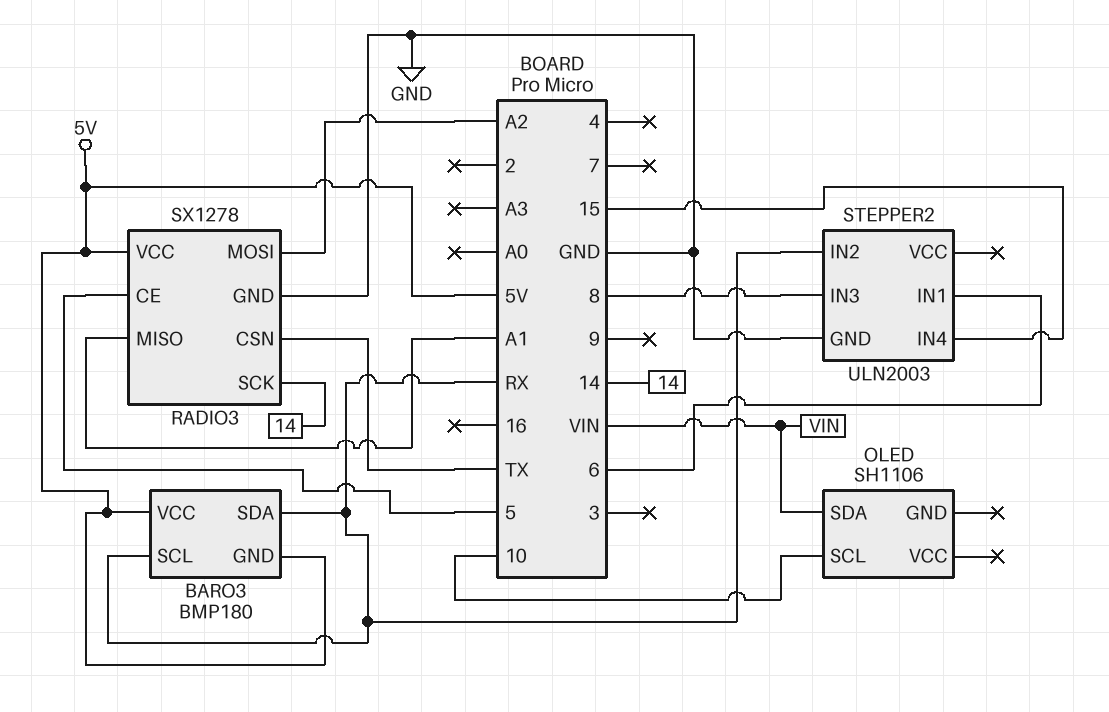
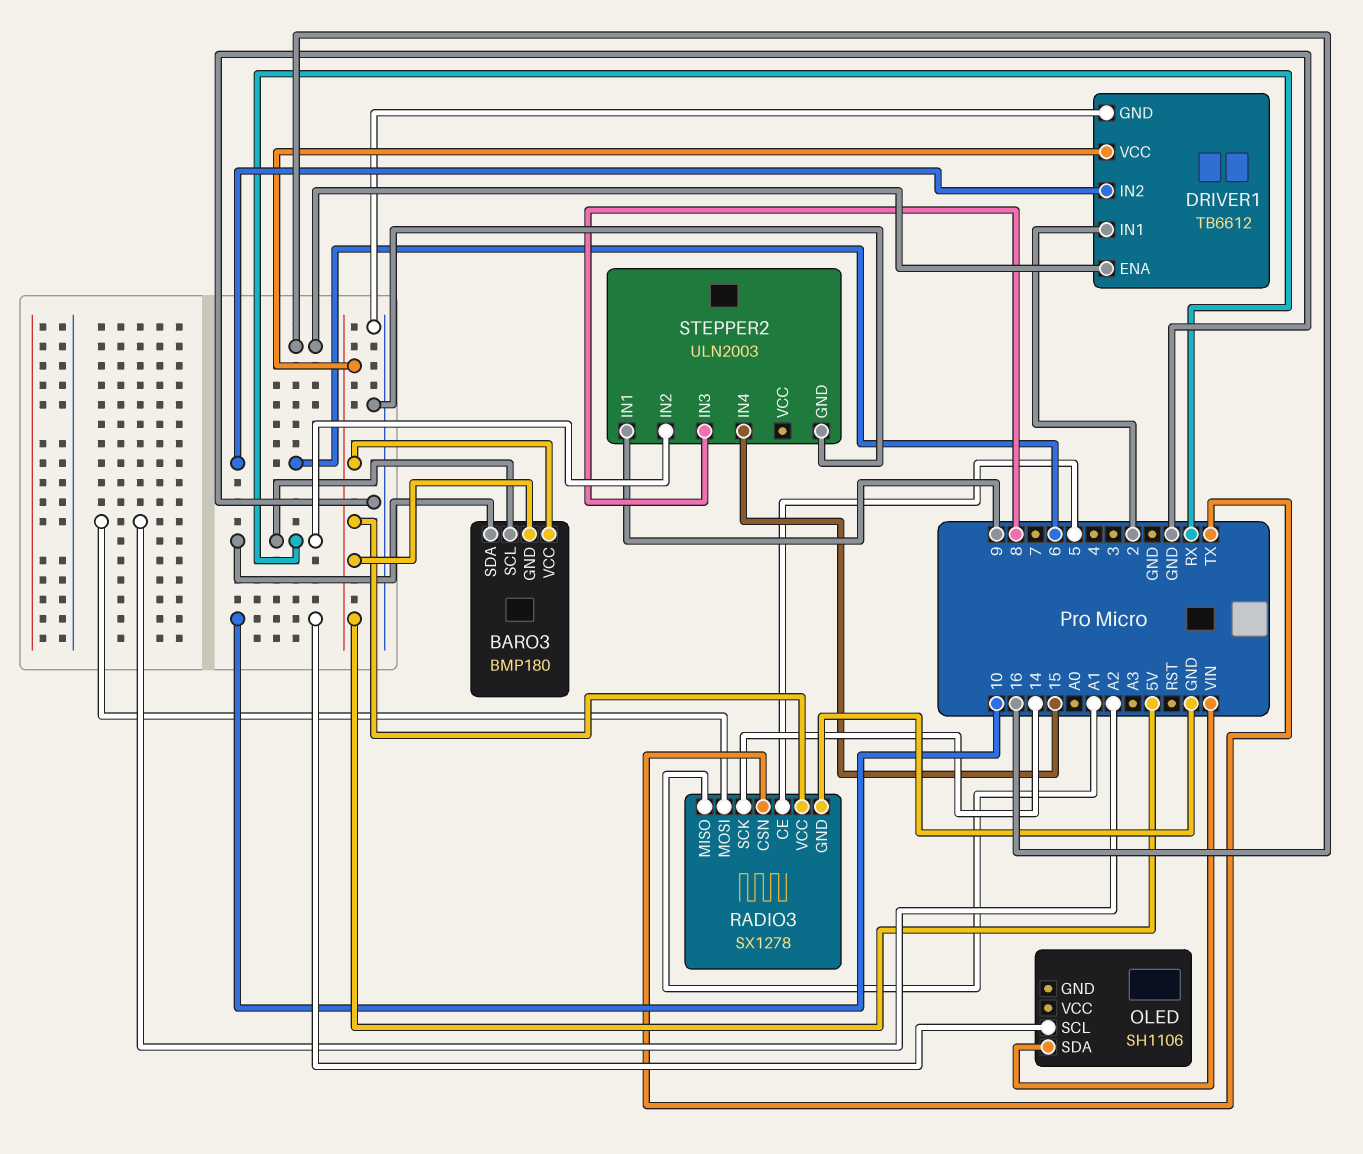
DRIVER1: none -> TB6612
DRIVER1 pin ENA: none -> 16
DRIVER1 pin GND: none -> GND
DRIVER1 pin IN1: none -> 2
DRIVER1 pin IN2: none -> 6
DRIVER1 pin VCC: none -> 5V
STEPPER2 pin IN1: 6 -> 9

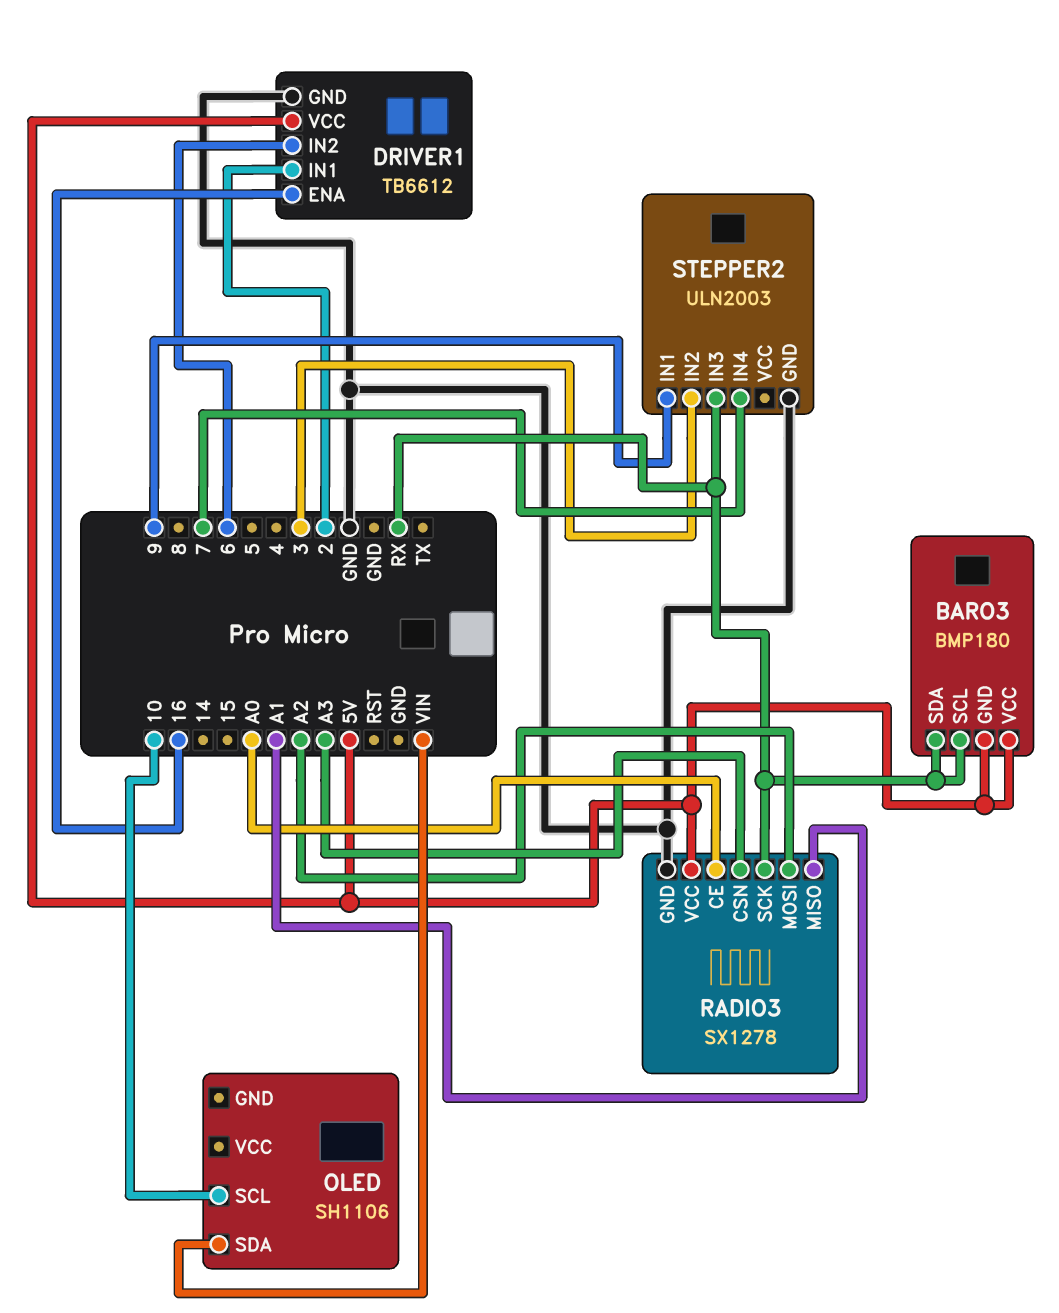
RADIO3 pin CE: 5 -> A0
RADIO3 pin CSN: TX -> A3
RADIO3 pin SCK: 14 -> RX
STEPPER2 pin IN2: RX -> 3
STEPPER2 pin IN3: 8 -> RX
STEPPER2 pin IN4: 15 -> 7

